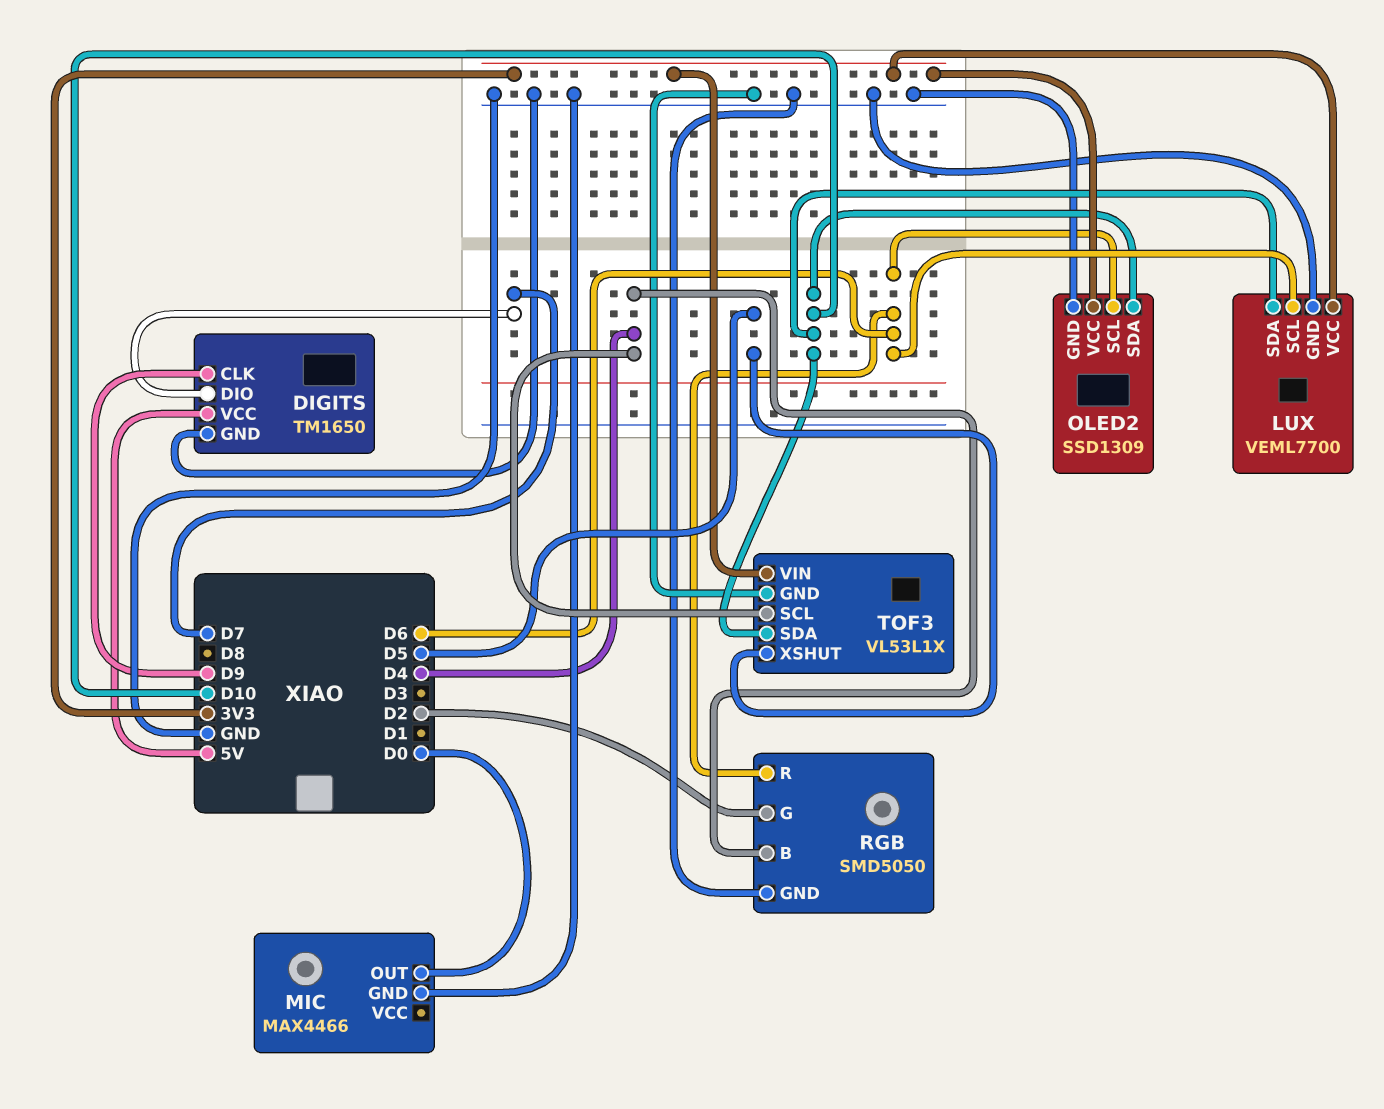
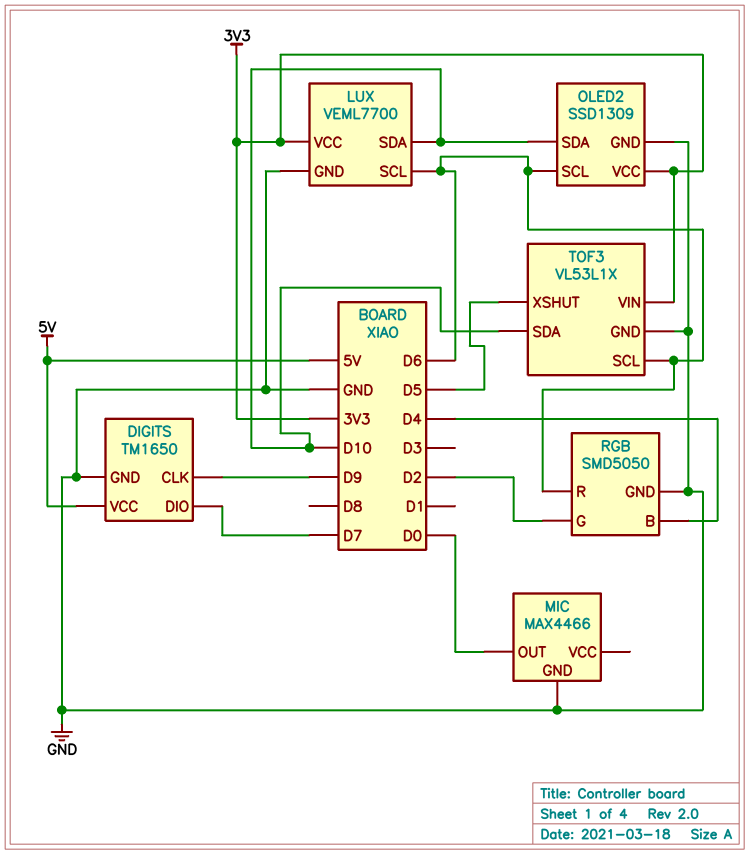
TOF3 pin SCL: D4 -> D6

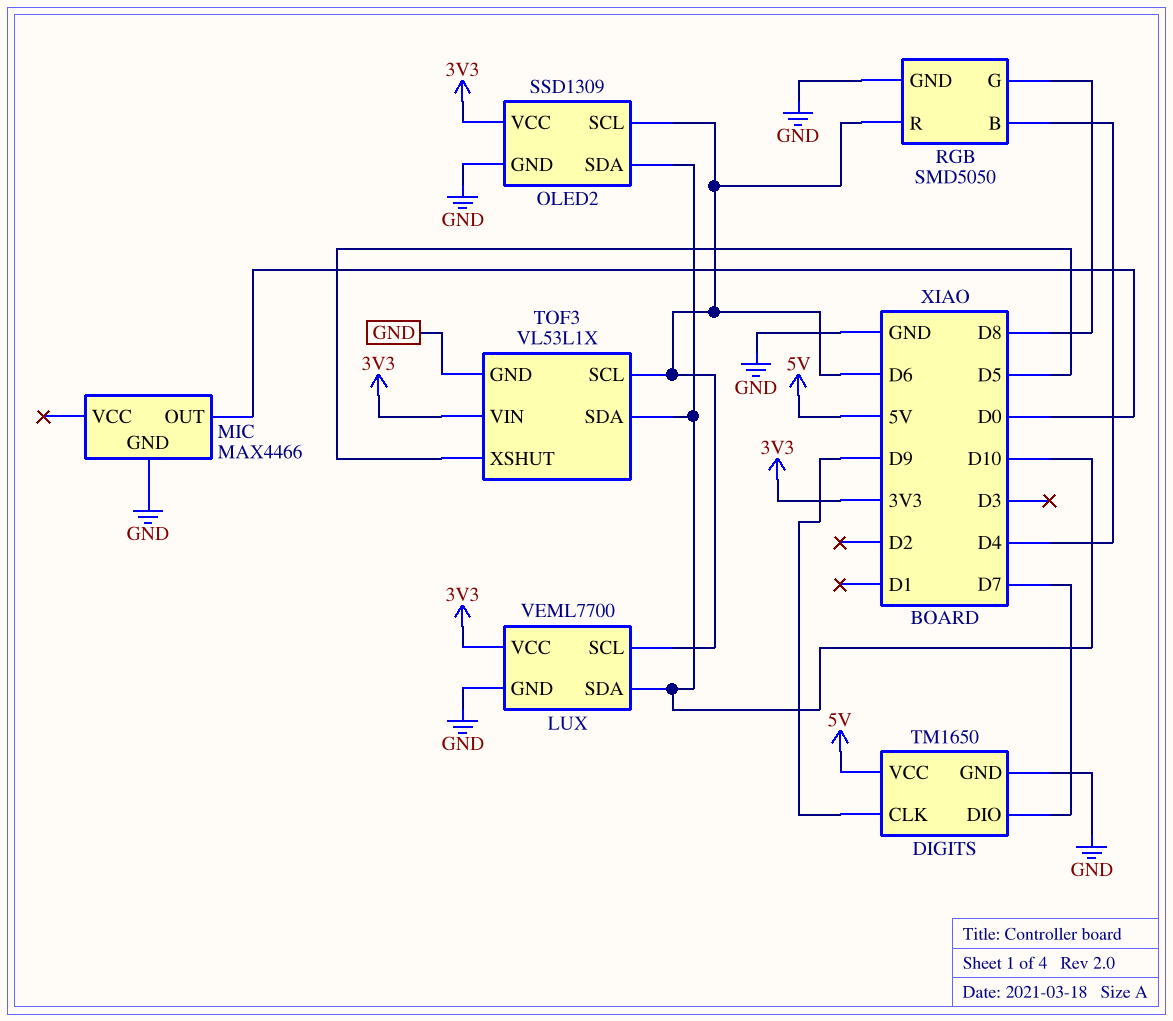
RGB pin G: D2 -> D8

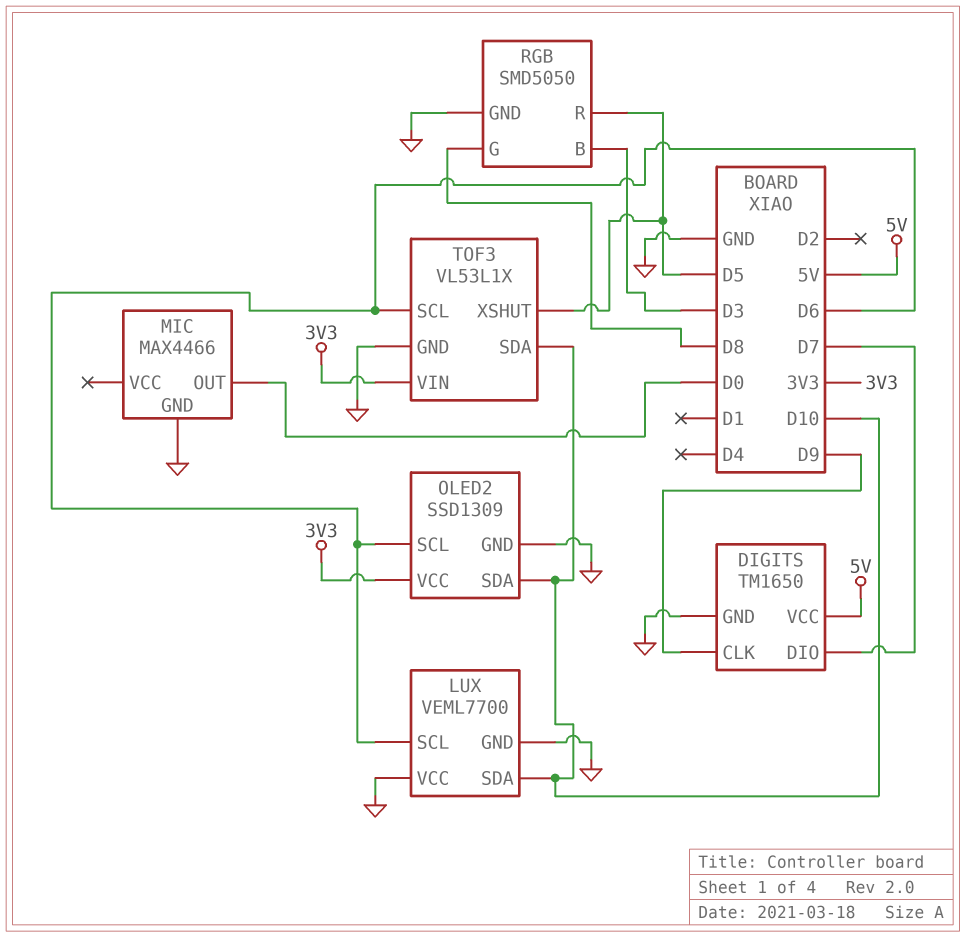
LUX pin VCC: 3V3 -> GND
RGB pin B: D4 -> D3
RGB pin R: D6 -> D5

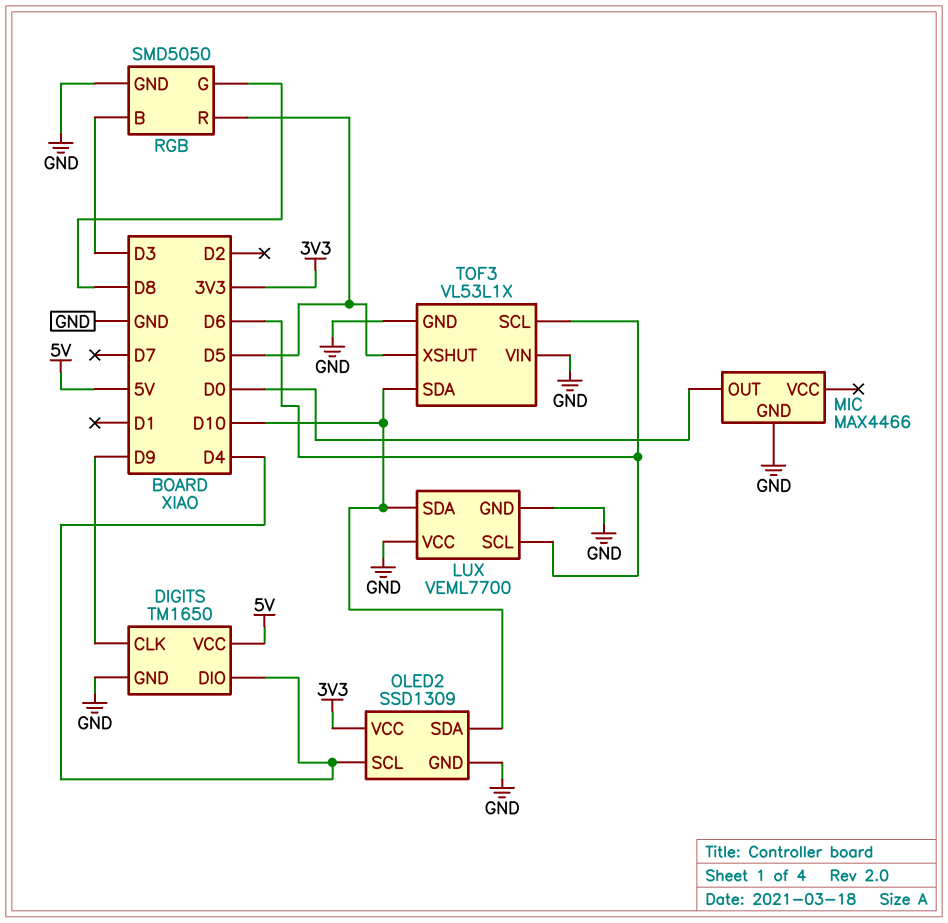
DIGITS pin DIO: D7 -> D4
OLED2 pin SCL: D6 -> D4
TOF3 pin VIN: 3V3 -> GND

